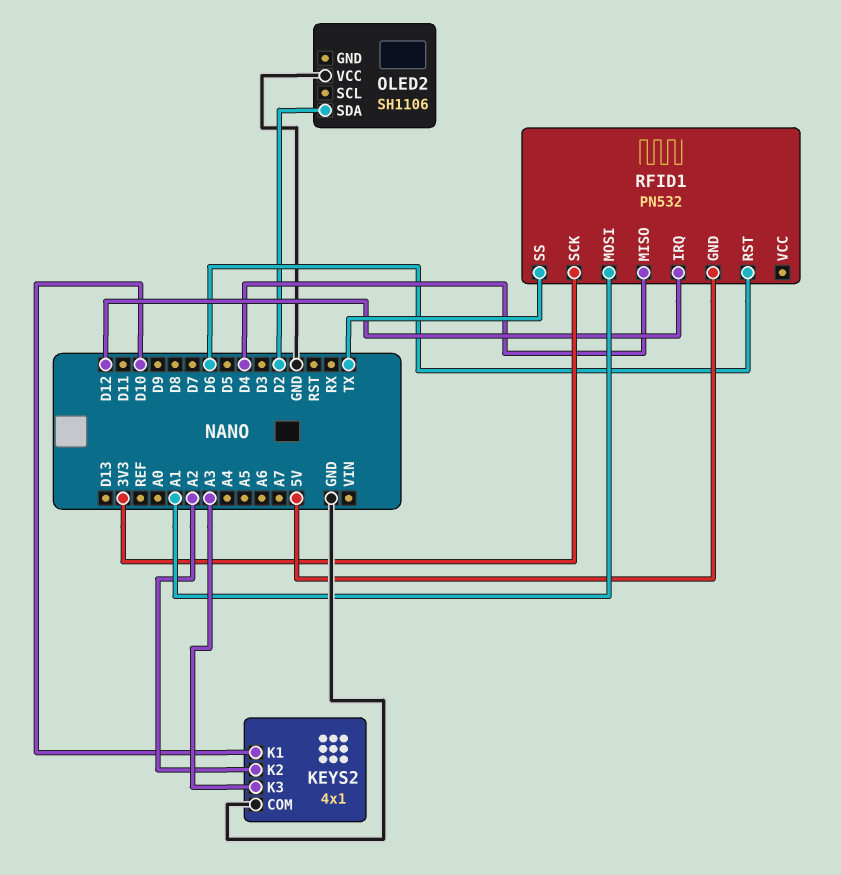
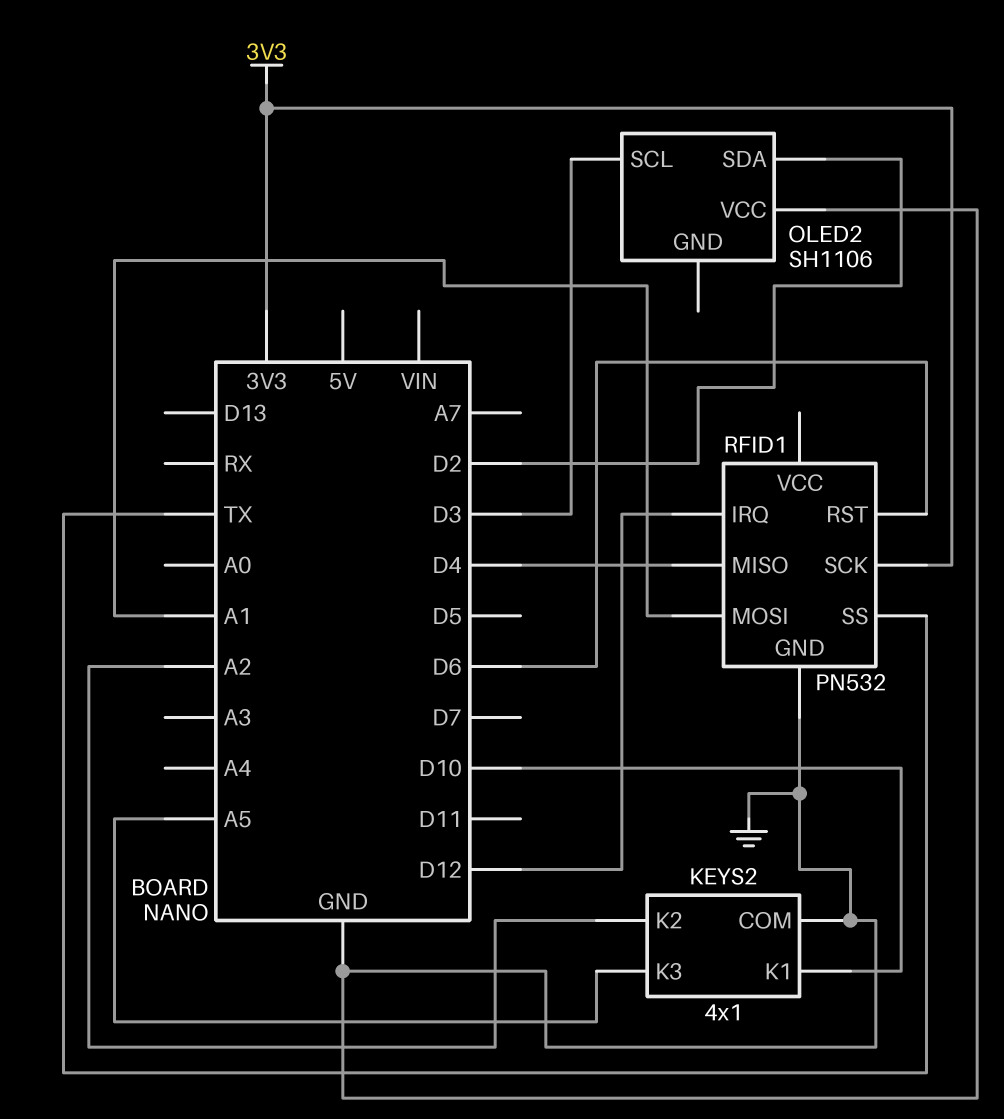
KEYS2 pin K3: A3 -> A5
OLED2 pin SCL: none -> D3
RFID1 pin GND: 5V -> GND

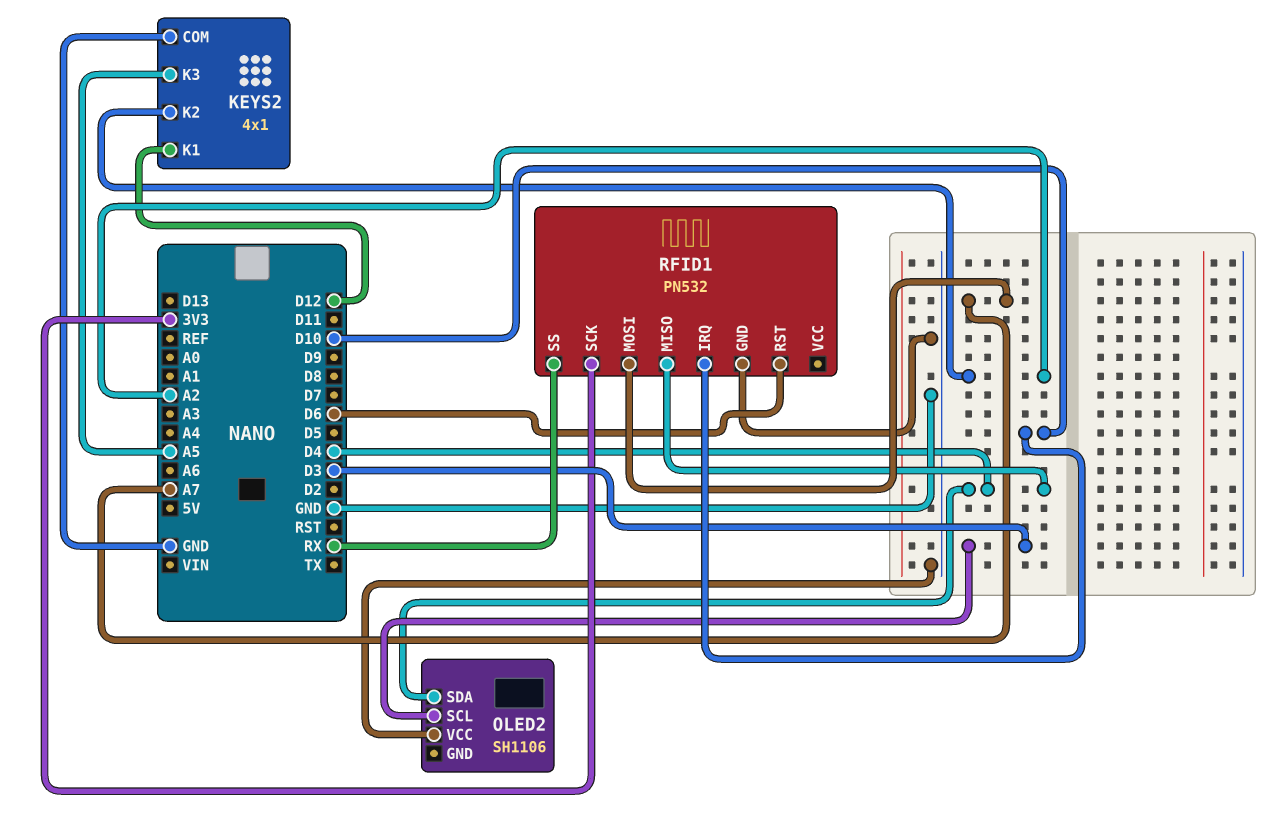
KEYS2 pin K1: D10 -> D12
OLED2 pin SDA: D2 -> D4
RFID1 pin IRQ: D12 -> D10
RFID1 pin MOSI: A1 -> A7
RFID1 pin SS: TX -> RX

